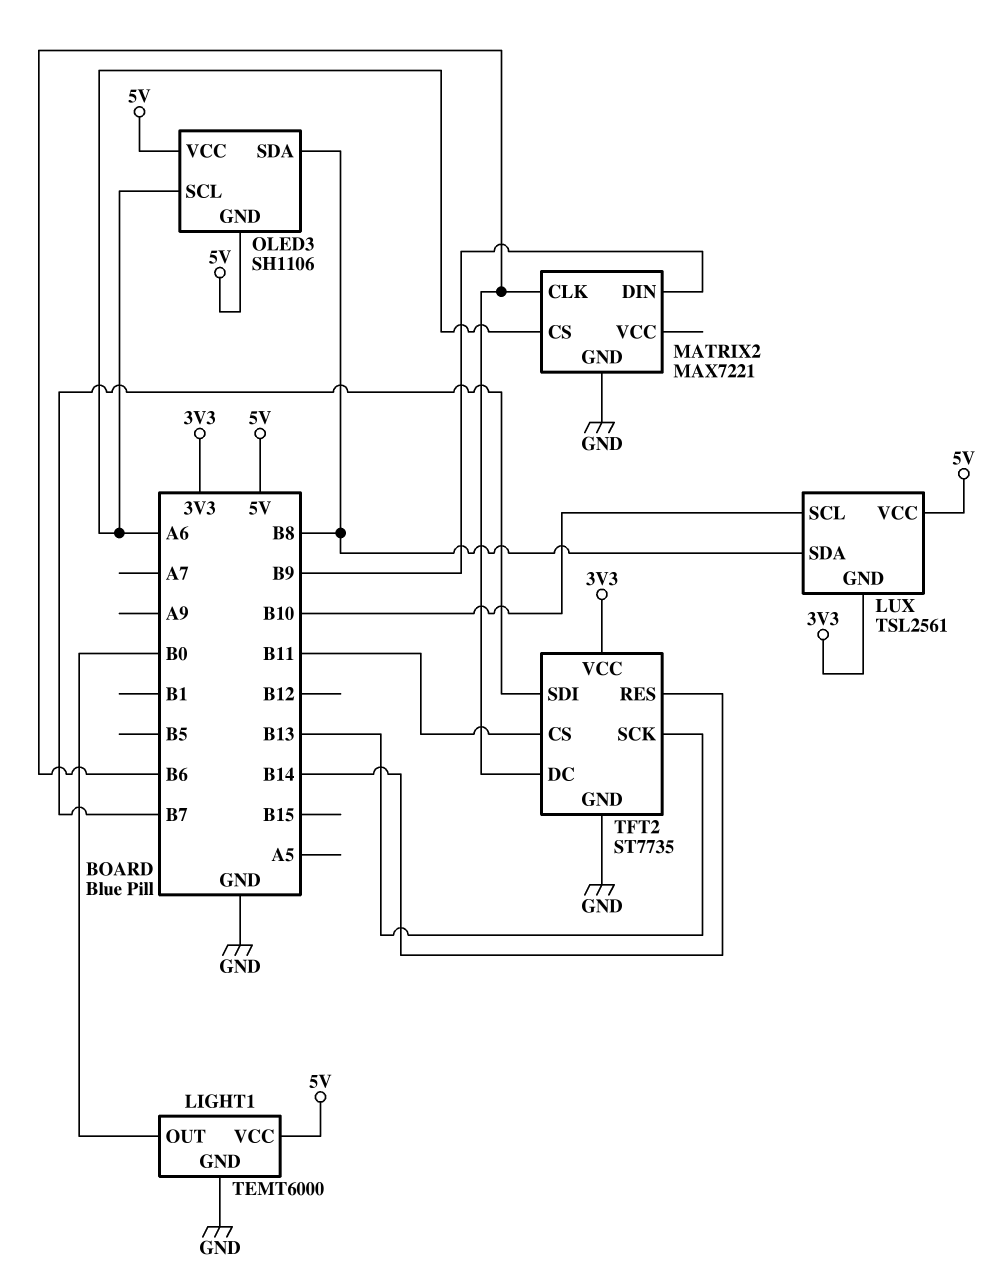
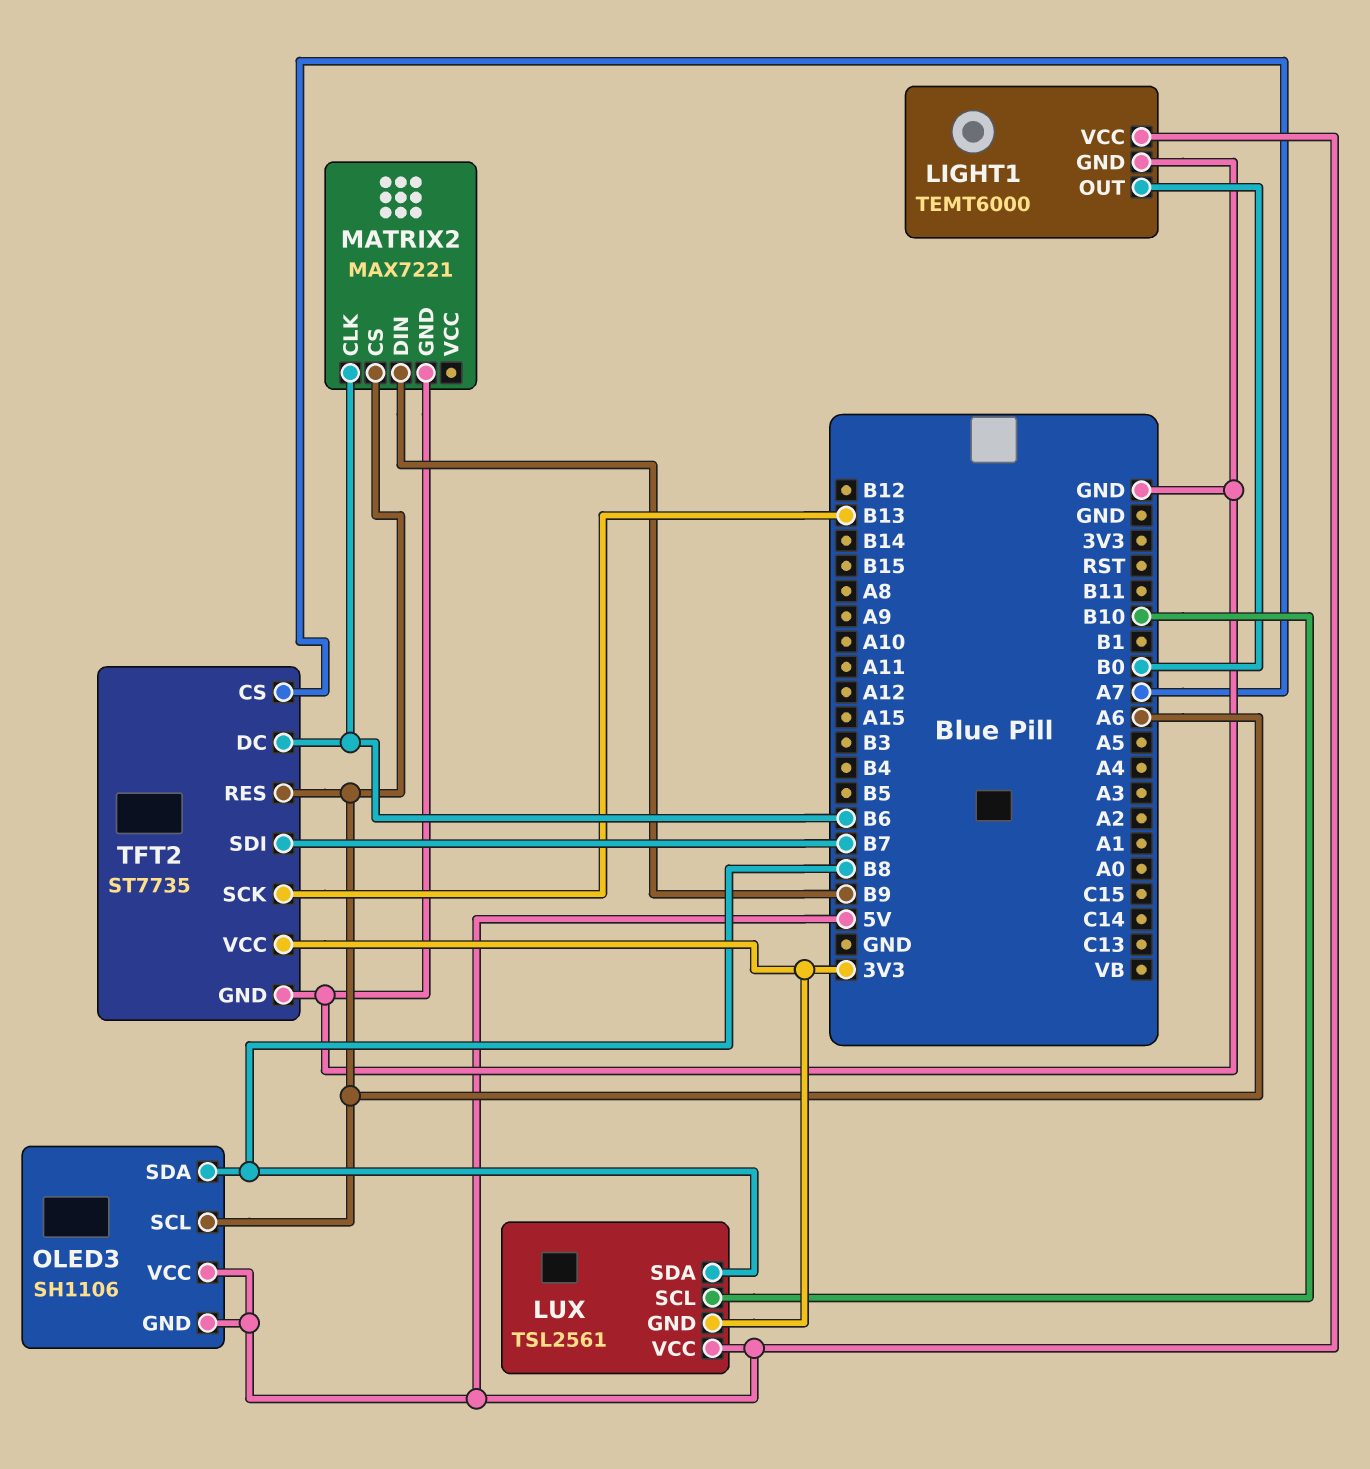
TFT2 pin CS: B11 -> A7
TFT2 pin RES: B14 -> A6

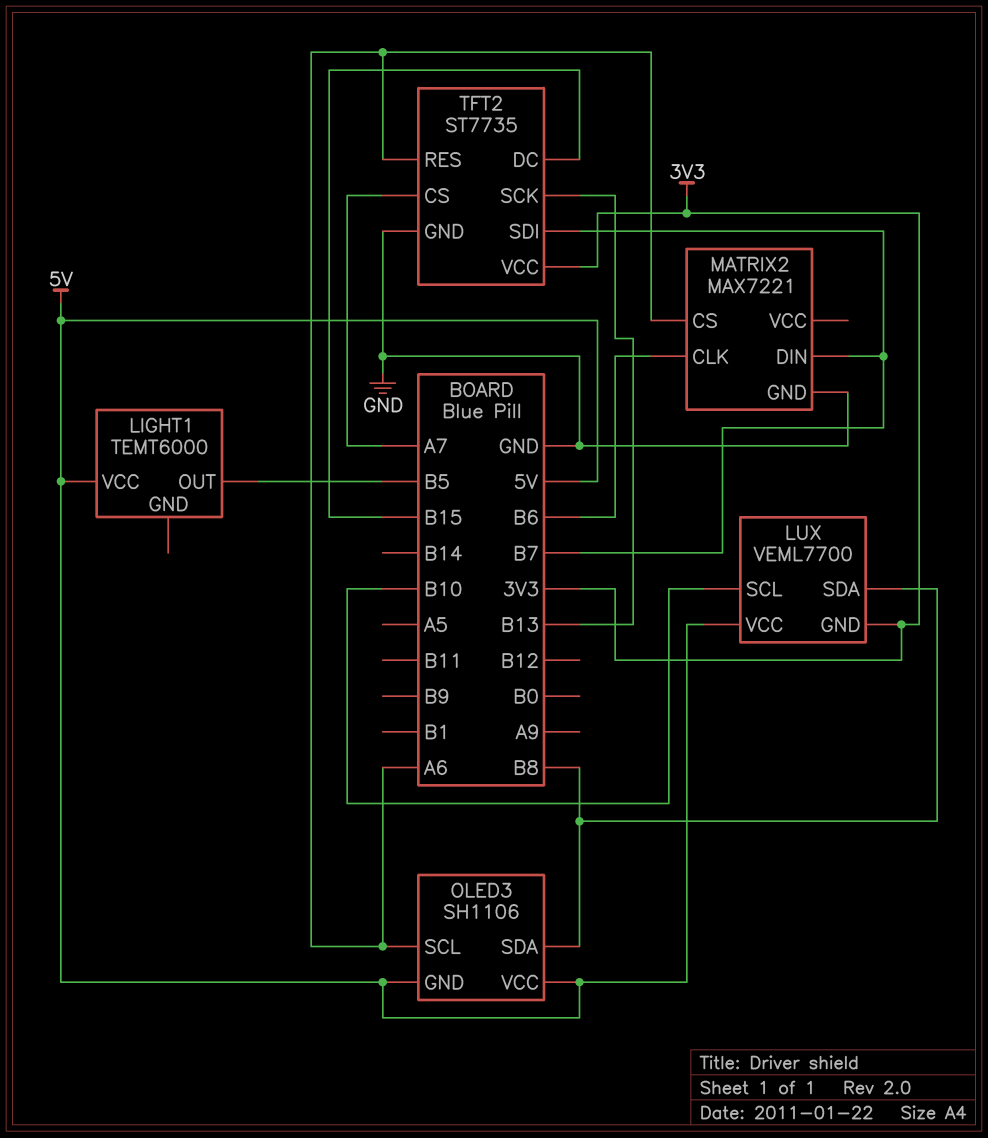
LIGHT1 pin GND: GND -> none
LIGHT1 pin OUT: B0 -> B5
LUX: TSL2561 -> VEML7700
MATRIX2 pin DIN: B9 -> B7
TFT2 pin DC: B6 -> B15

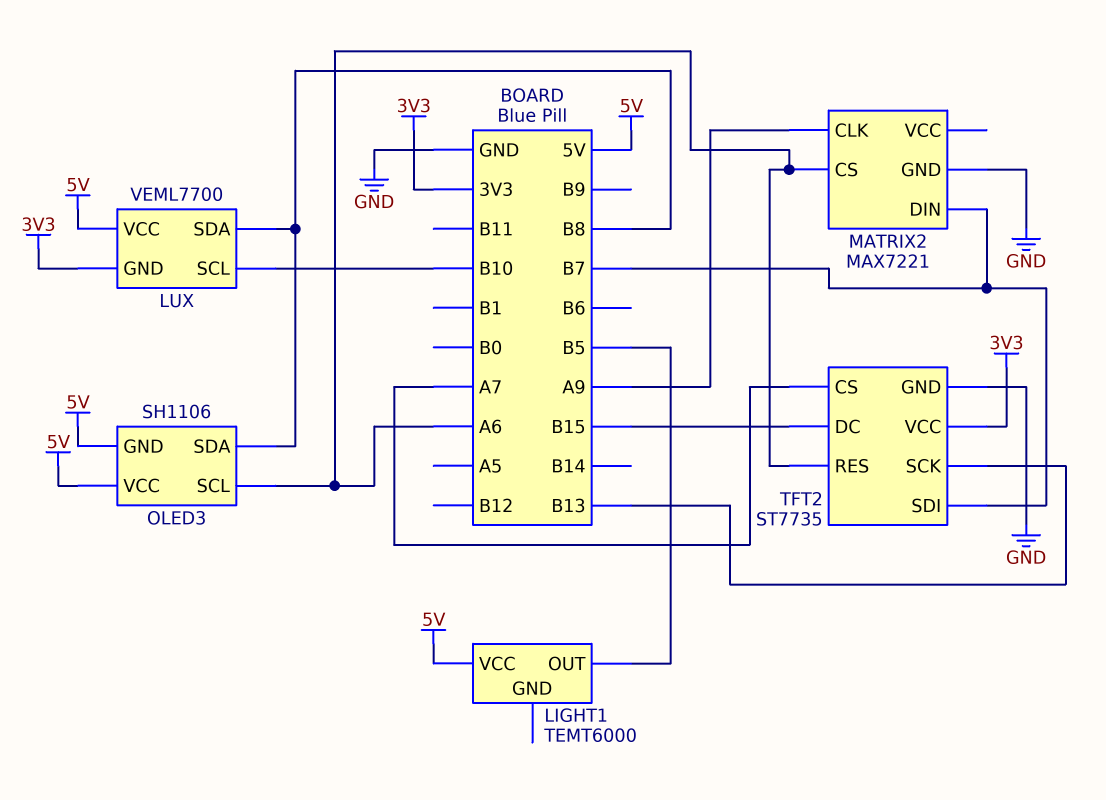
MATRIX2 pin CLK: B6 -> A9

